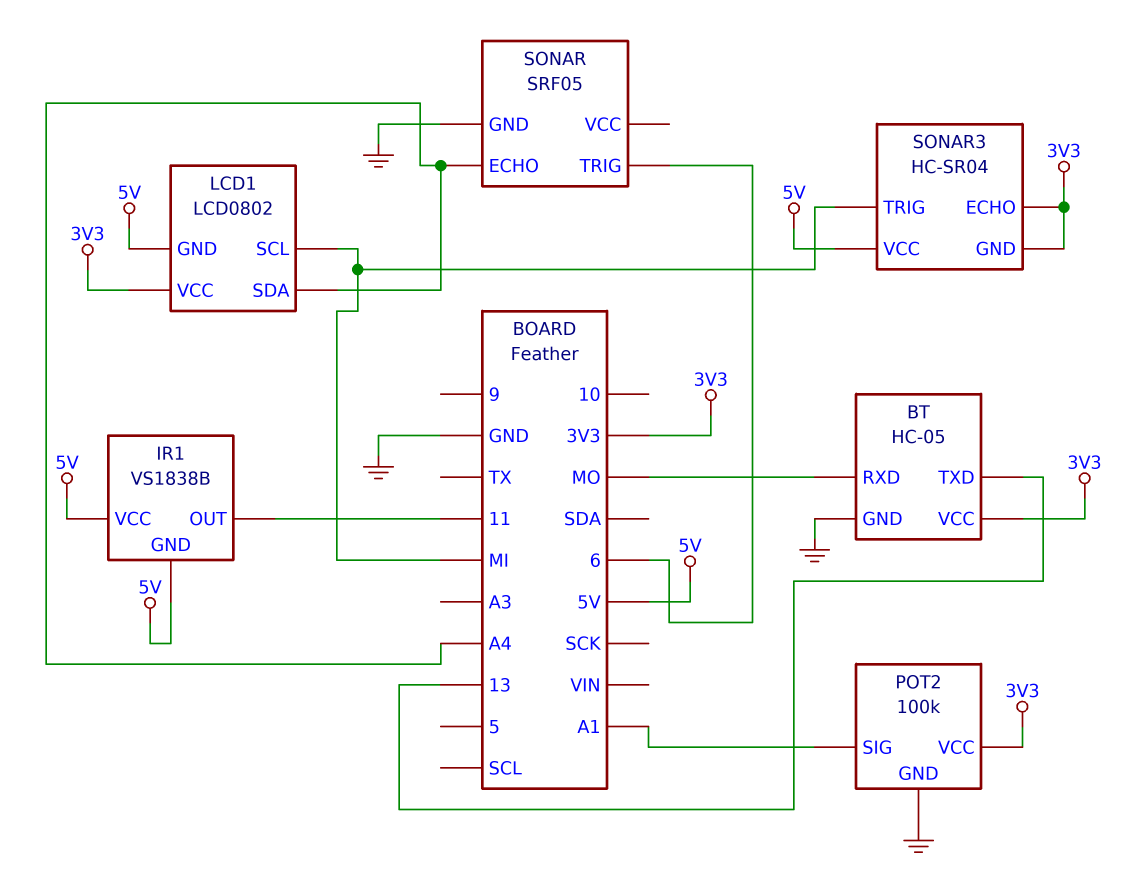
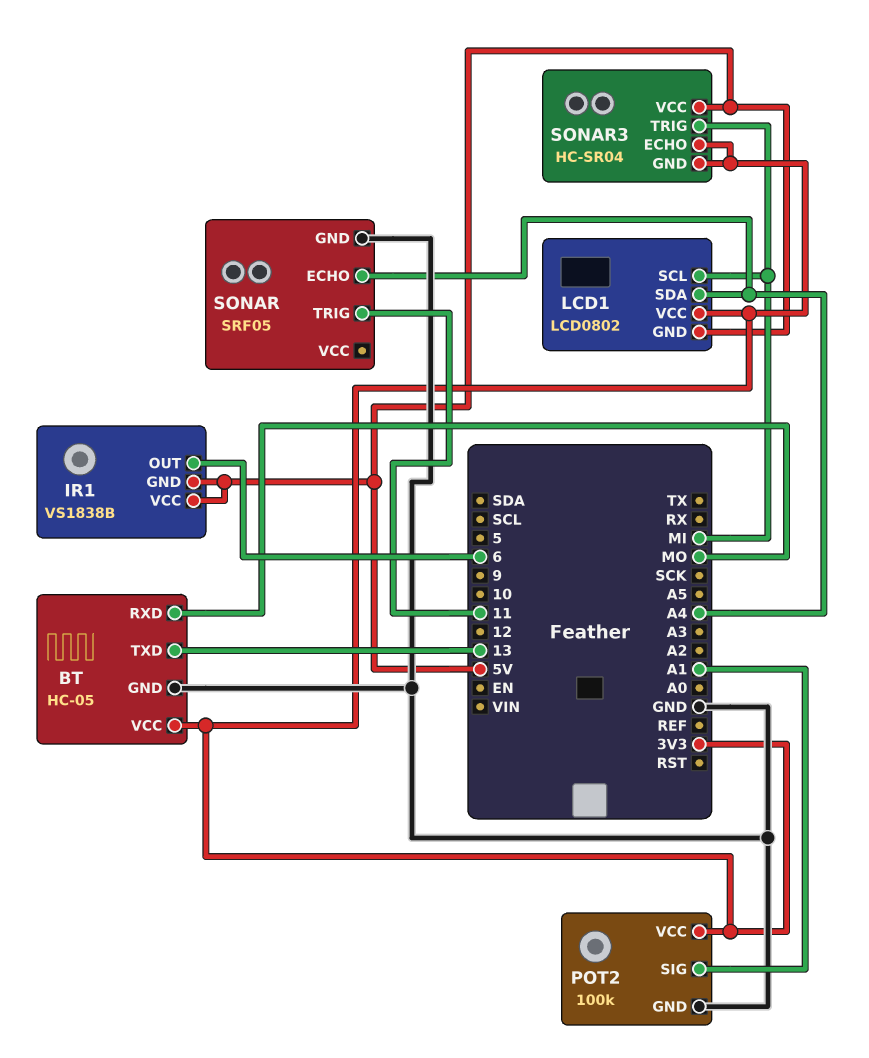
IR1 pin OUT: 11 -> 6
SONAR pin TRIG: 6 -> 11

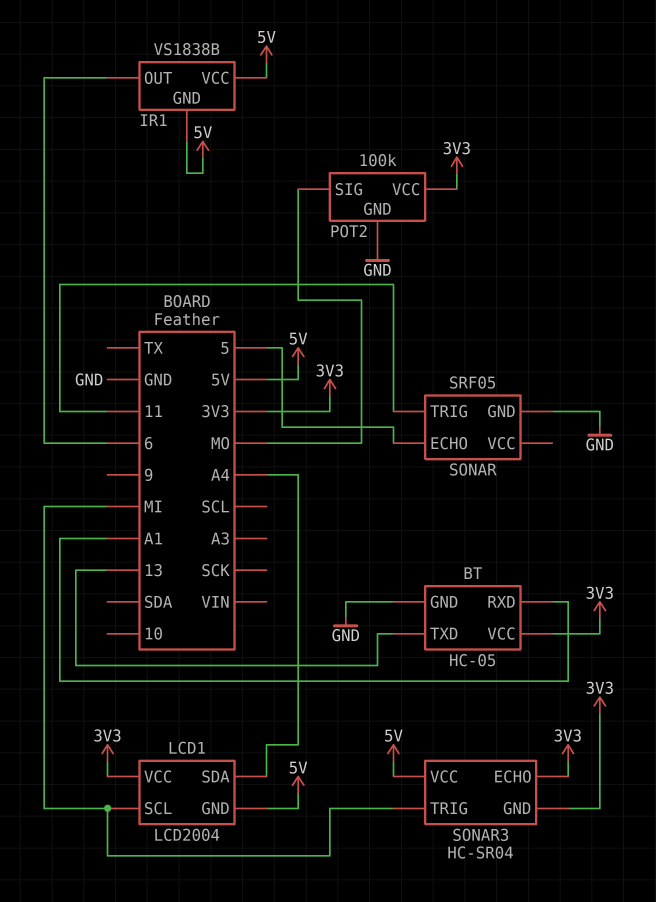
BT pin RXD: MO -> A1
LCD1: LCD0802 -> LCD2004
POT2 pin SIG: A1 -> MO
SONAR pin ECHO: A4 -> 5

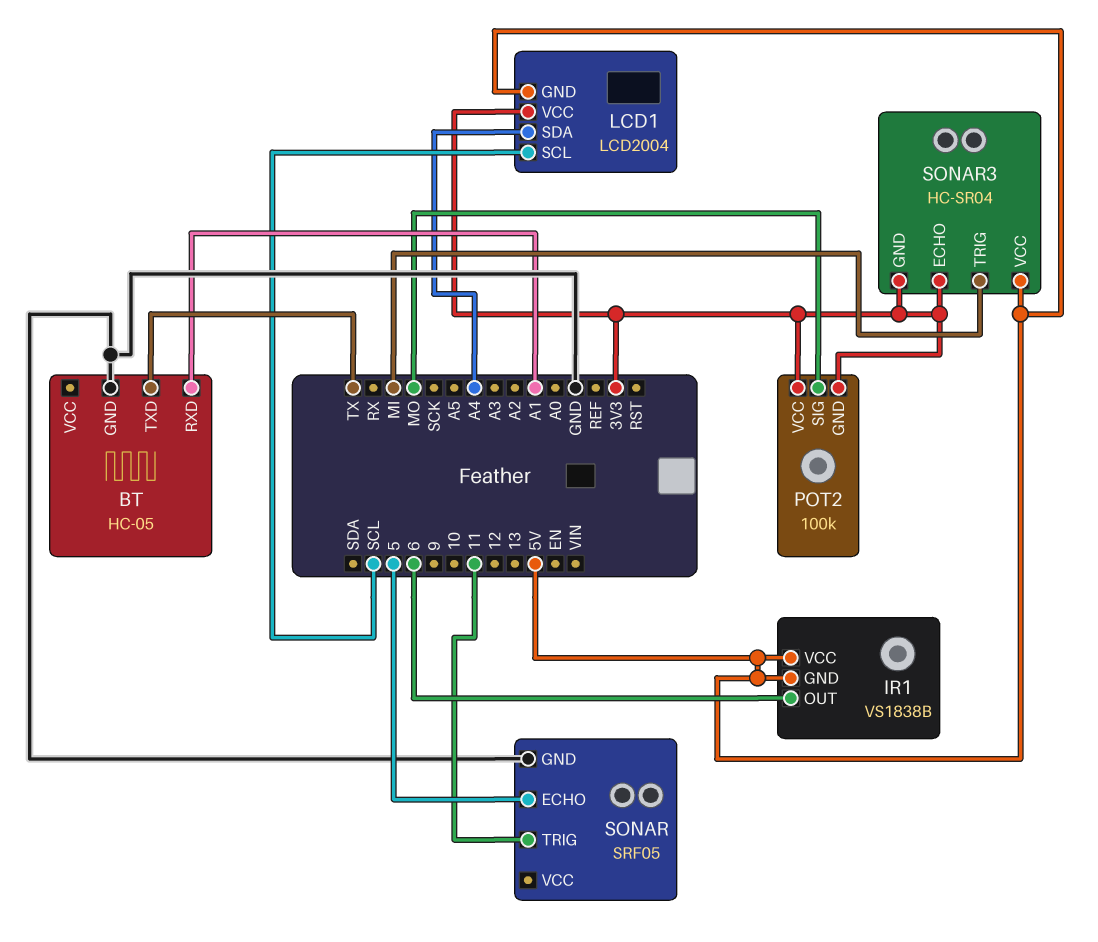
BT pin TXD: 13 -> TX
BT pin VCC: 3V3 -> none
LCD1 pin SCL: MI -> SCL
POT2 pin GND: GND -> 3V3

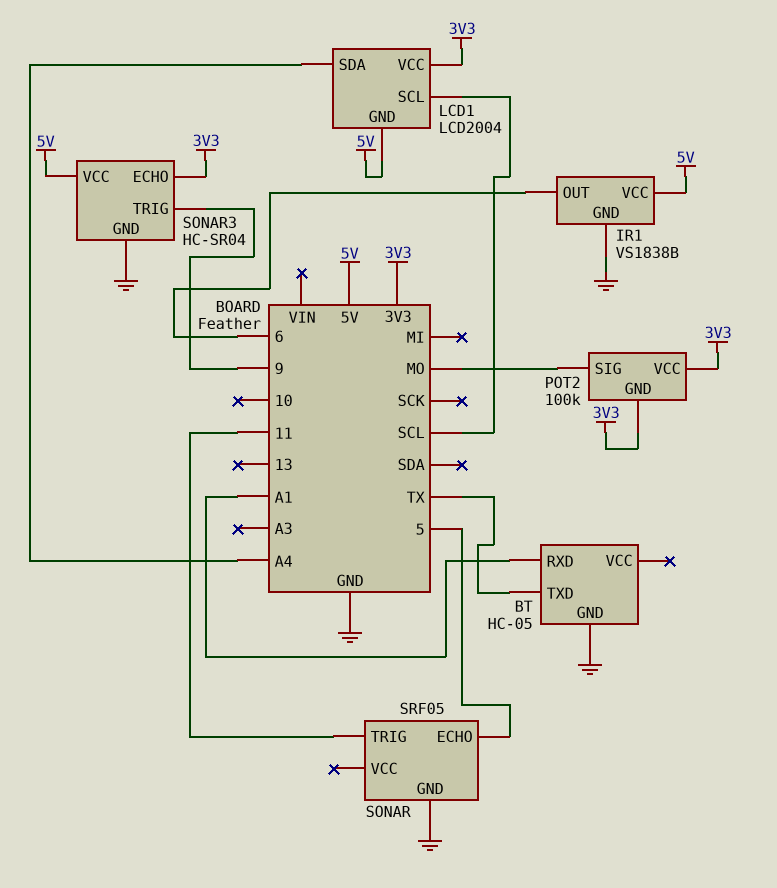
IR1 pin GND: 5V -> GND
SONAR3 pin GND: 3V3 -> GND
SONAR3 pin TRIG: MI -> 9

